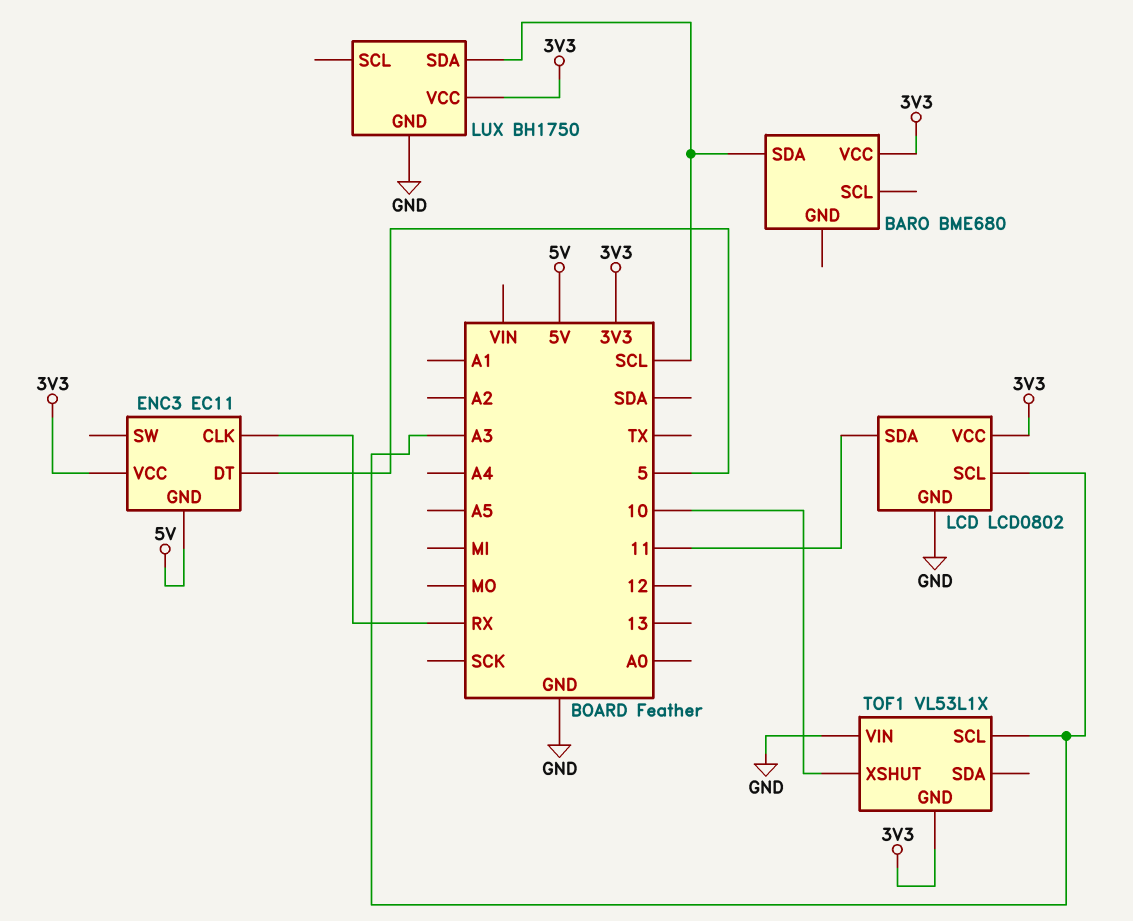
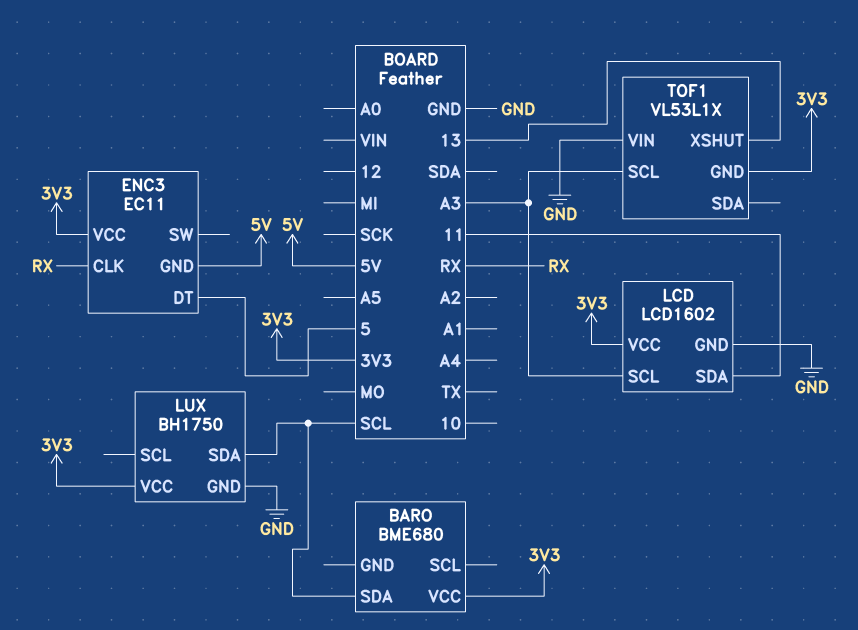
LCD: LCD0802 -> LCD1602
TOF1 pin XSHUT: 10 -> 13

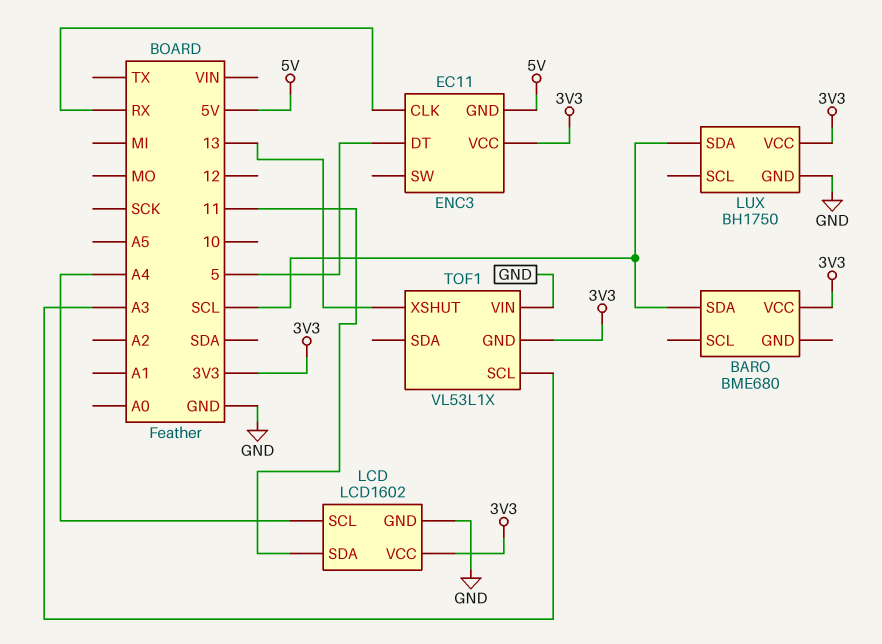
LCD pin SCL: A3 -> A4

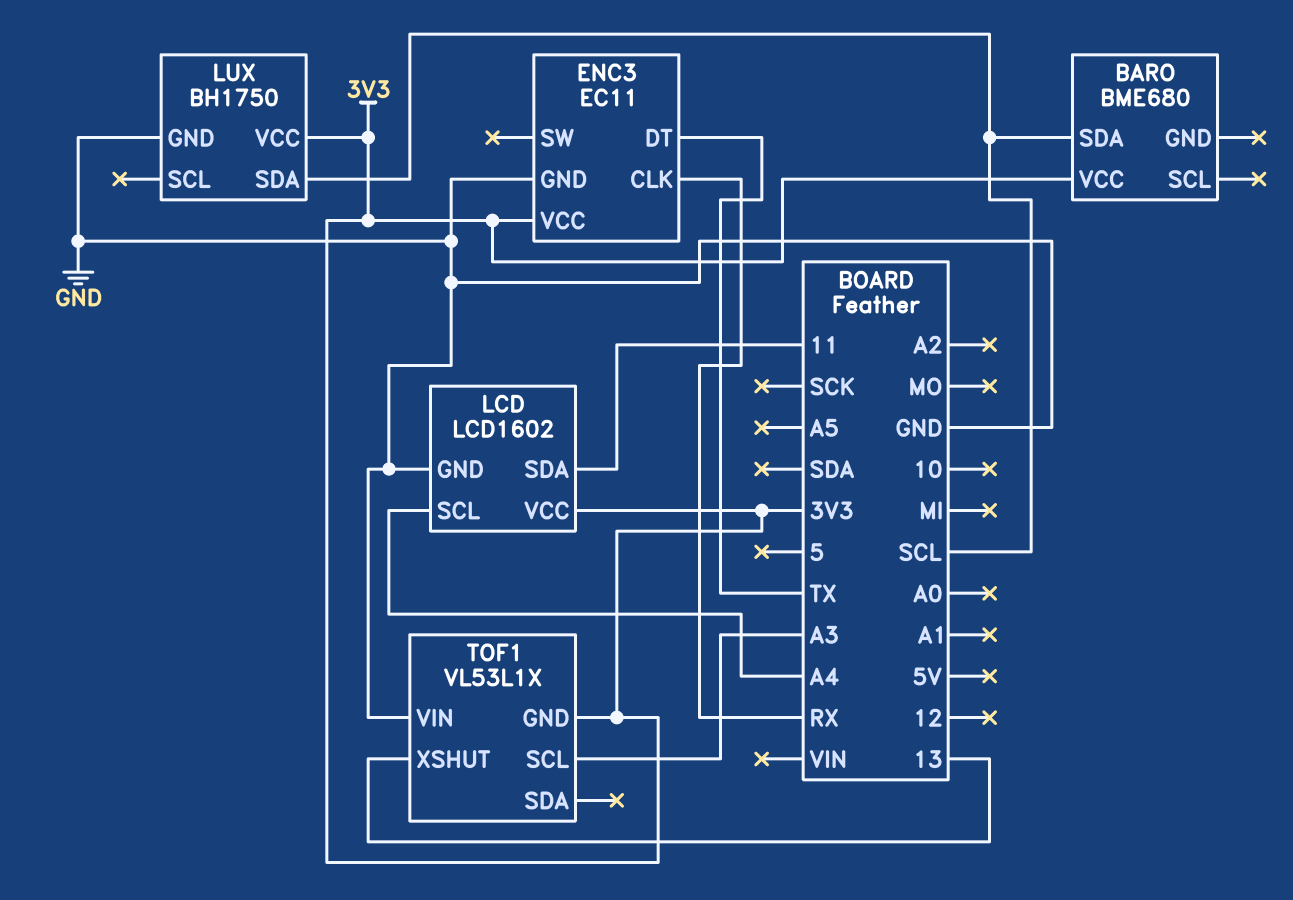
ENC3 pin DT: 5 -> TX
ENC3 pin GND: 5V -> GND

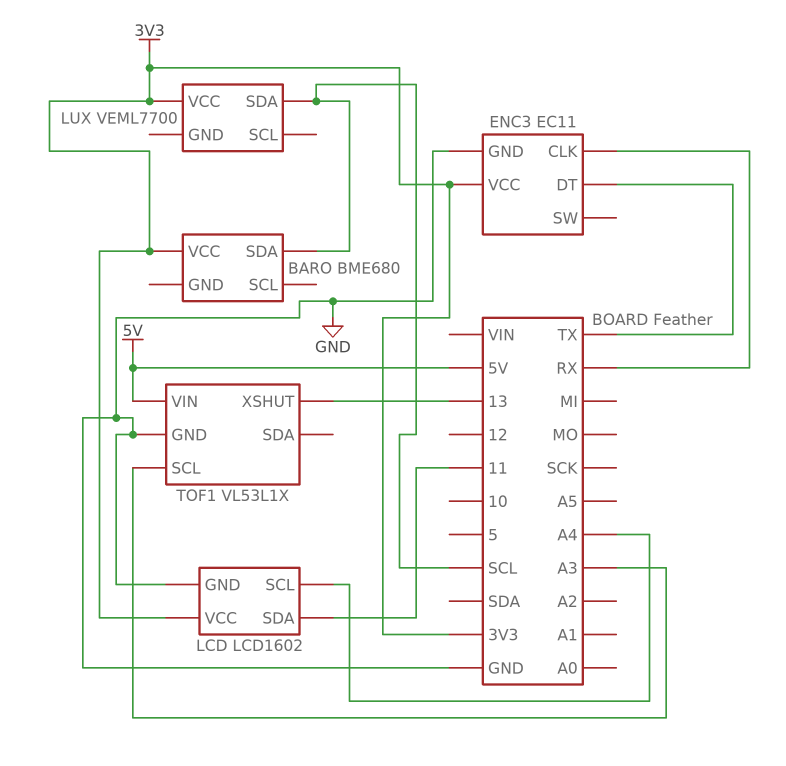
LUX: BH1750 -> VEML7700
LUX pin GND: GND -> none
TOF1 pin GND: 3V3 -> GND
TOF1 pin VIN: GND -> 5V

